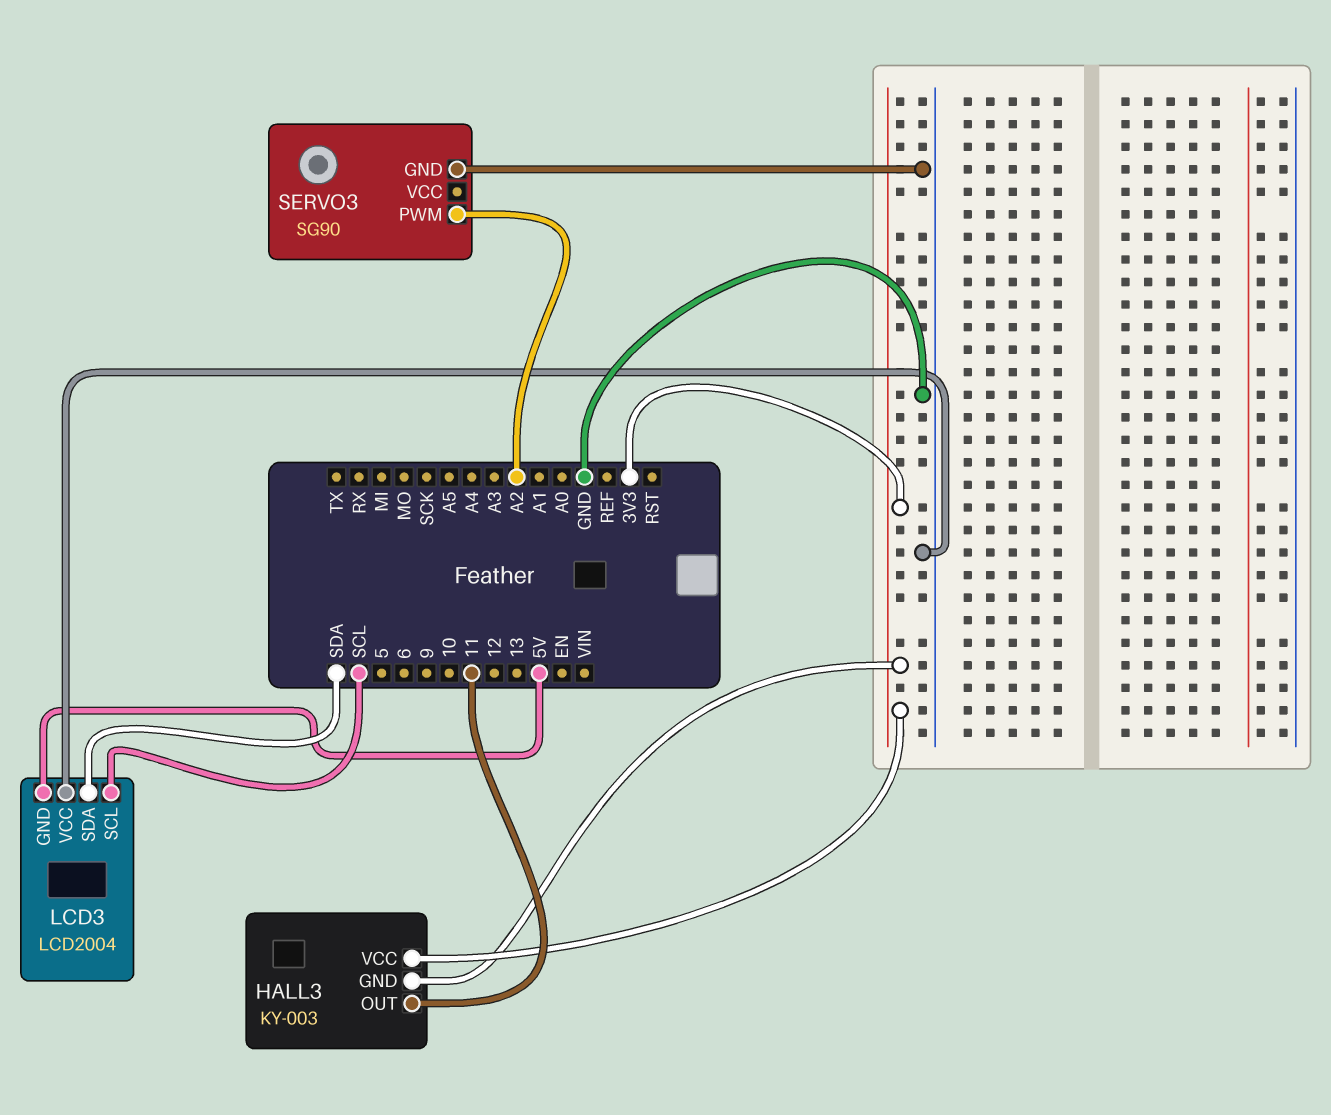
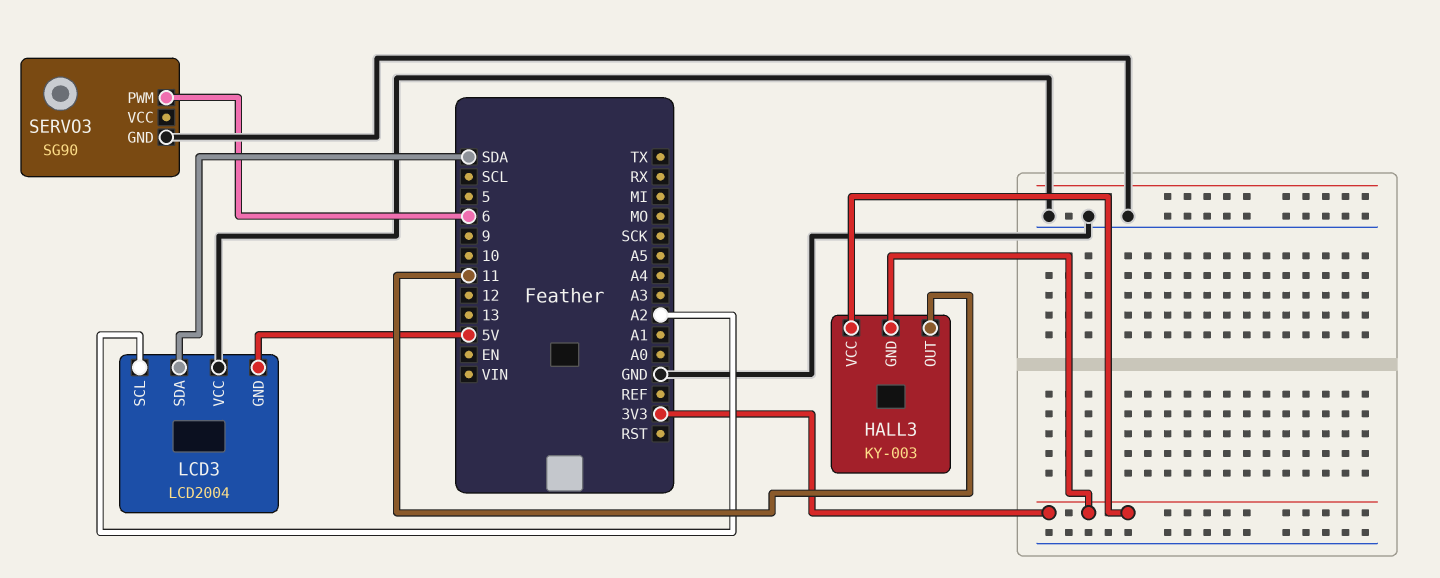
LCD3 pin SCL: SCL -> A2
SERVO3 pin PWM: A2 -> 6

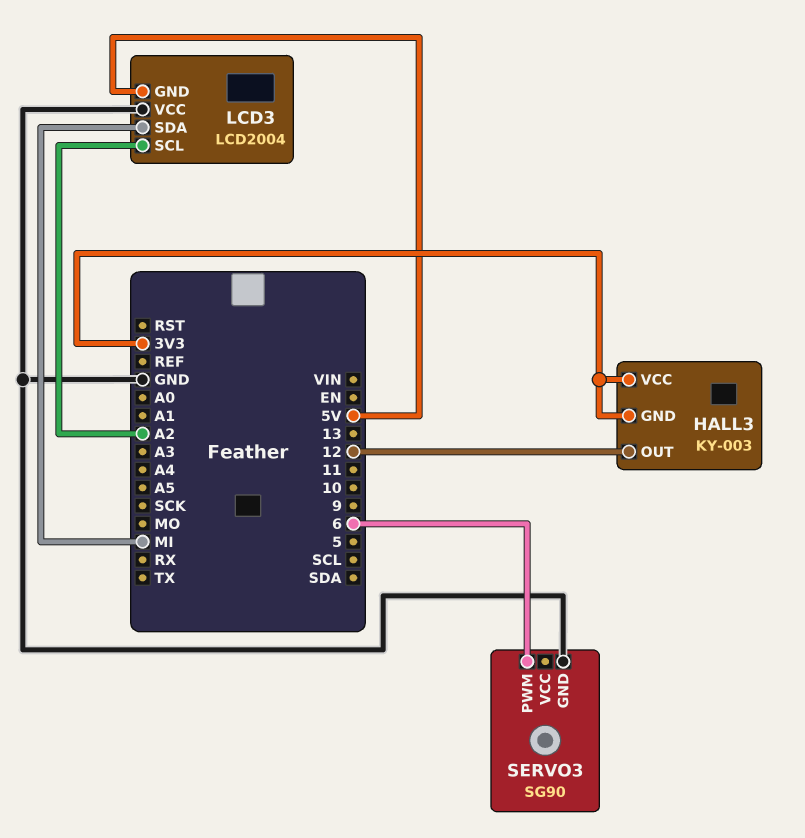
HALL3 pin OUT: 11 -> 12
LCD3 pin SDA: SDA -> MI

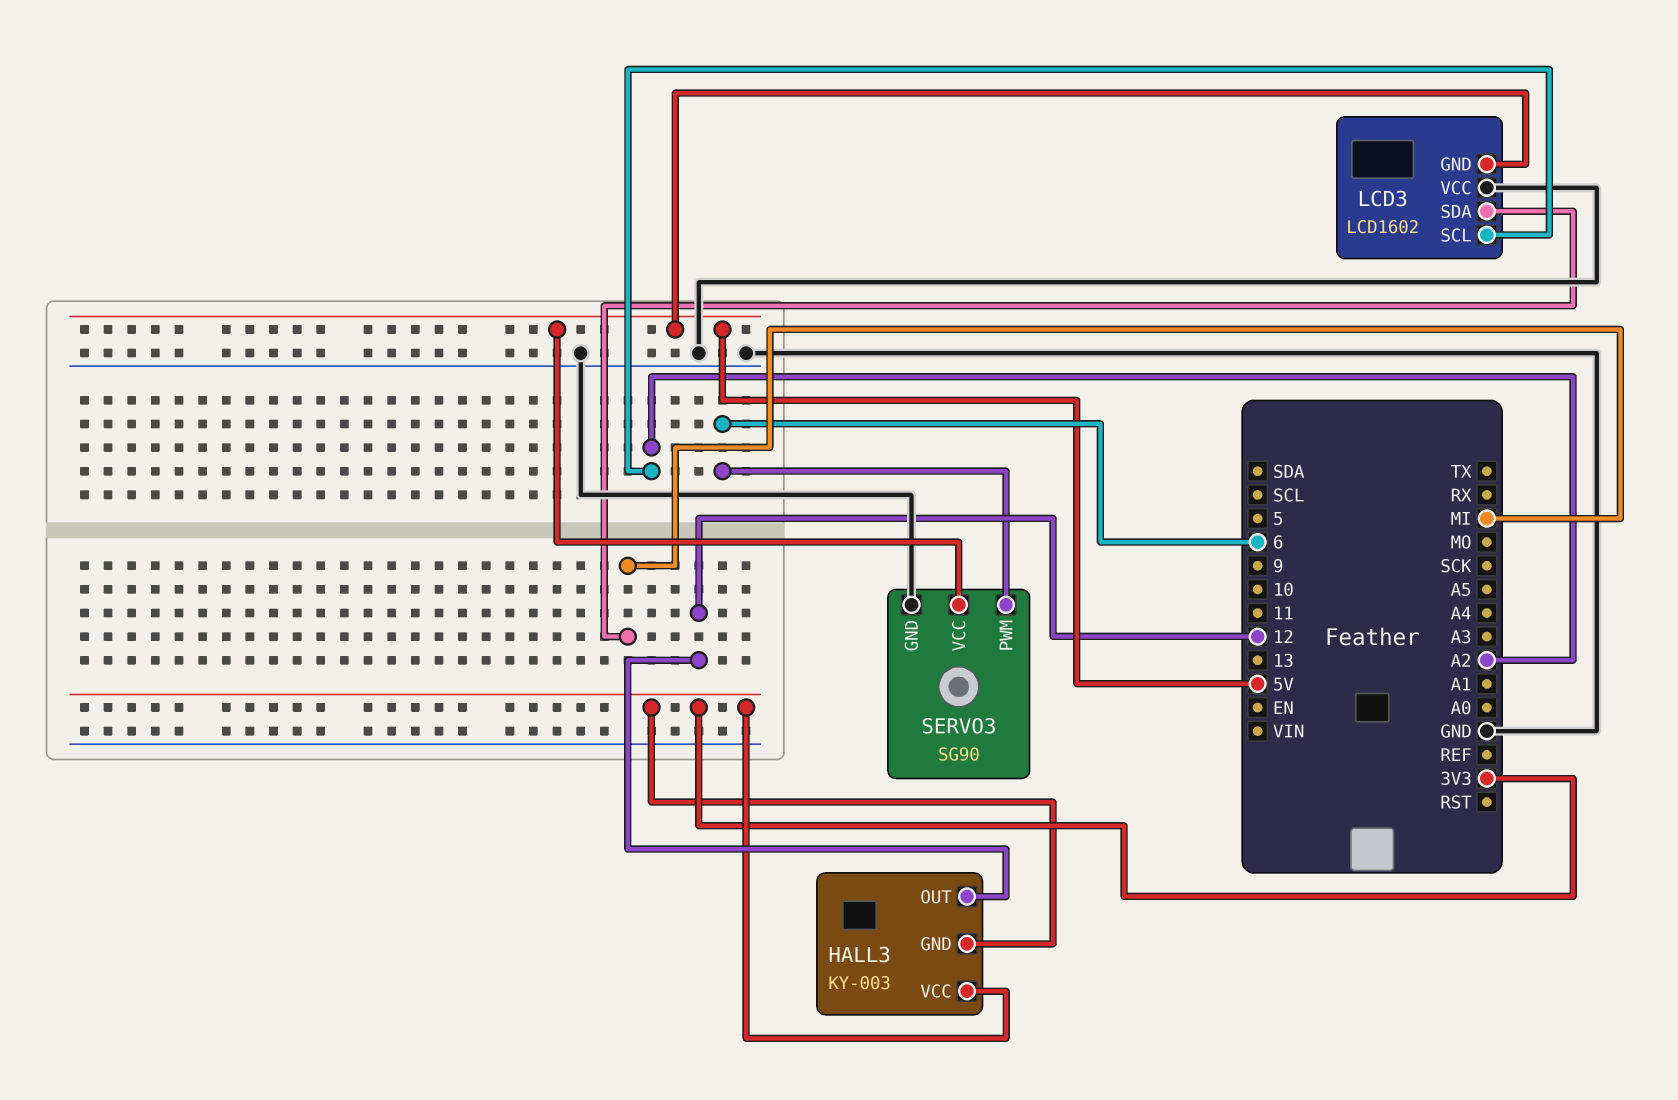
LCD3: LCD2004 -> LCD1602
SERVO3 pin VCC: none -> 5V

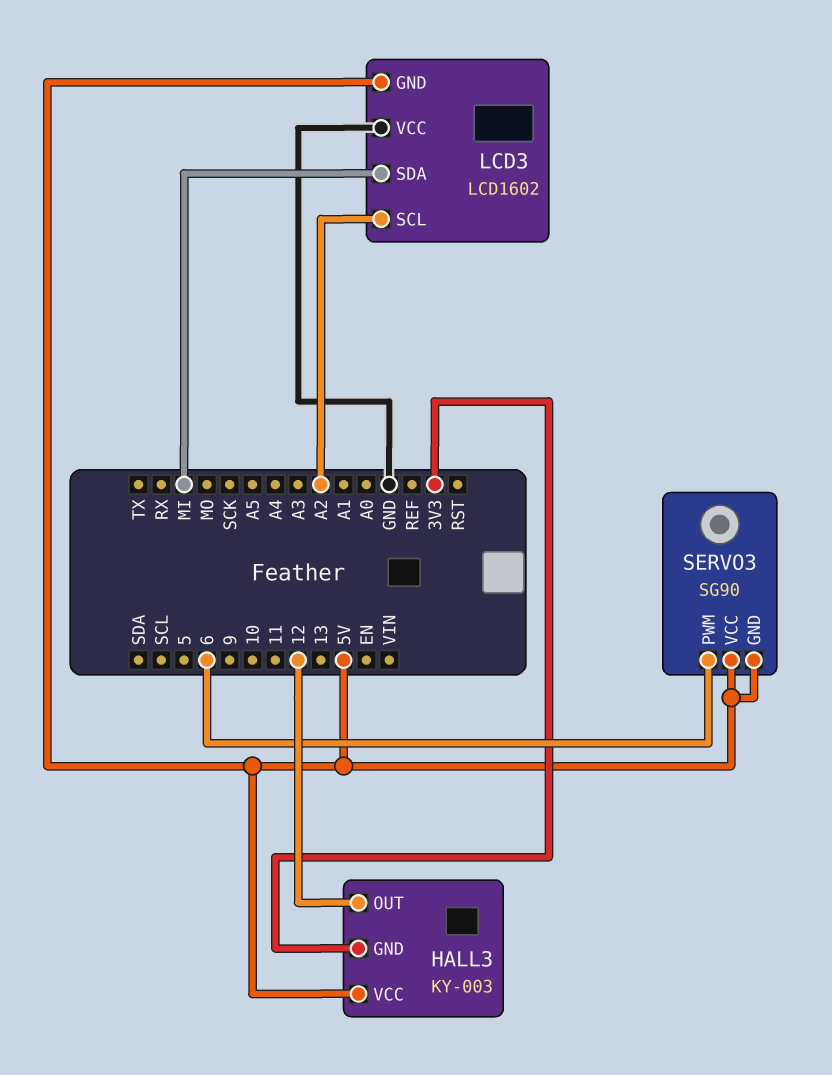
HALL3 pin VCC: 3V3 -> 5V
SERVO3 pin GND: GND -> 5V

